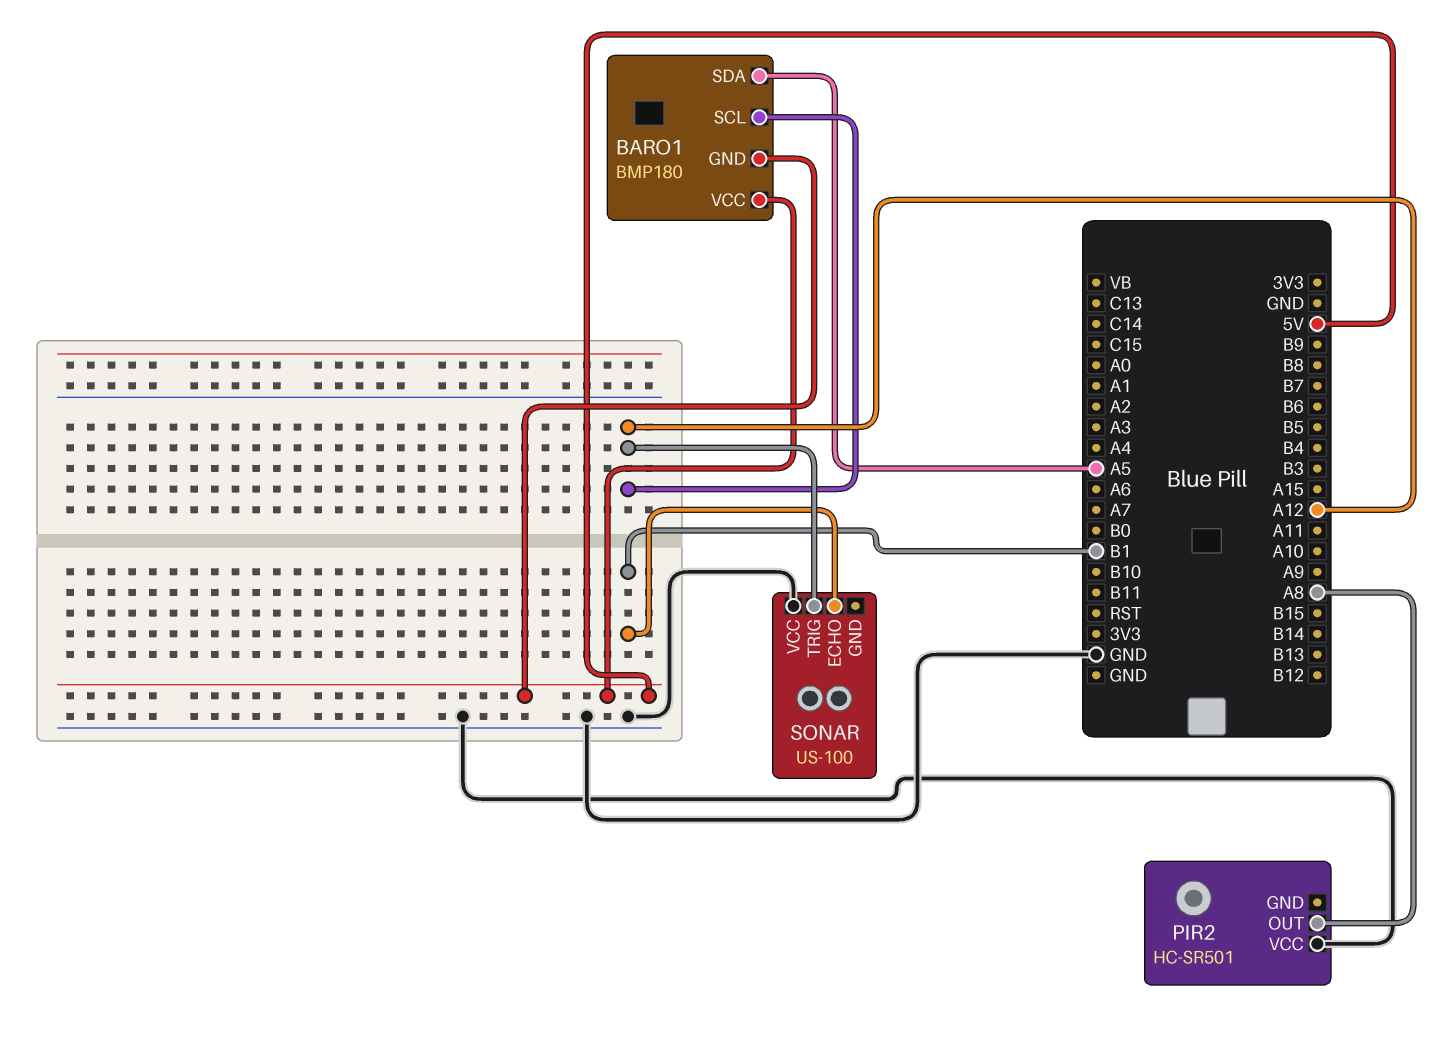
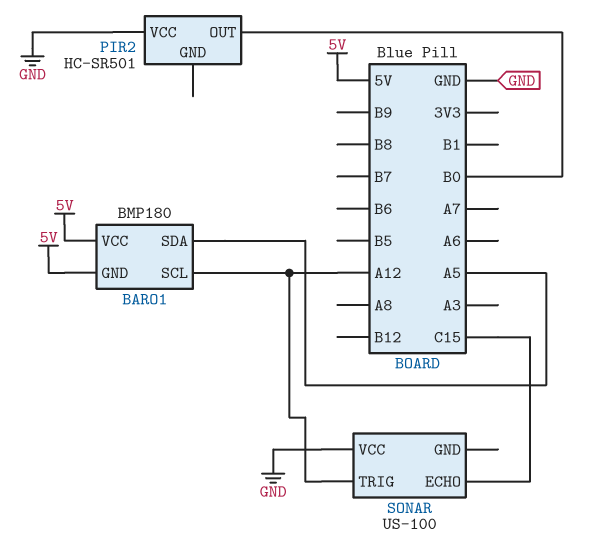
PIR2 pin OUT: A8 -> B0
SONAR pin ECHO: B1 -> C15

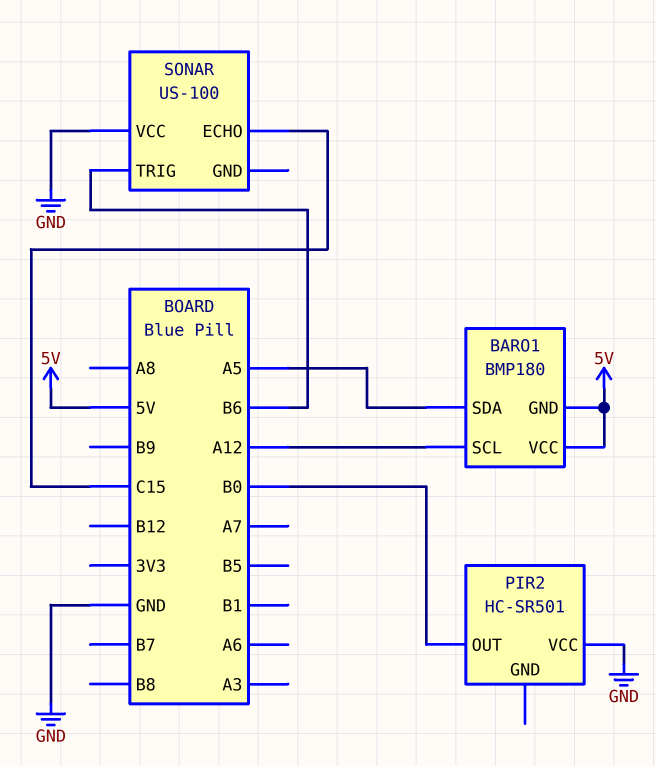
SONAR pin TRIG: A12 -> B6

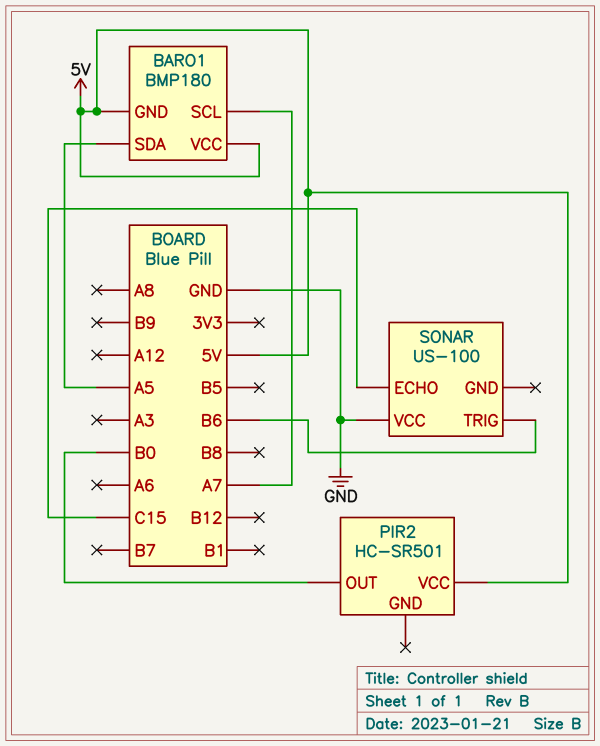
BARO1 pin SCL: A12 -> A7
PIR2 pin VCC: GND -> 5V

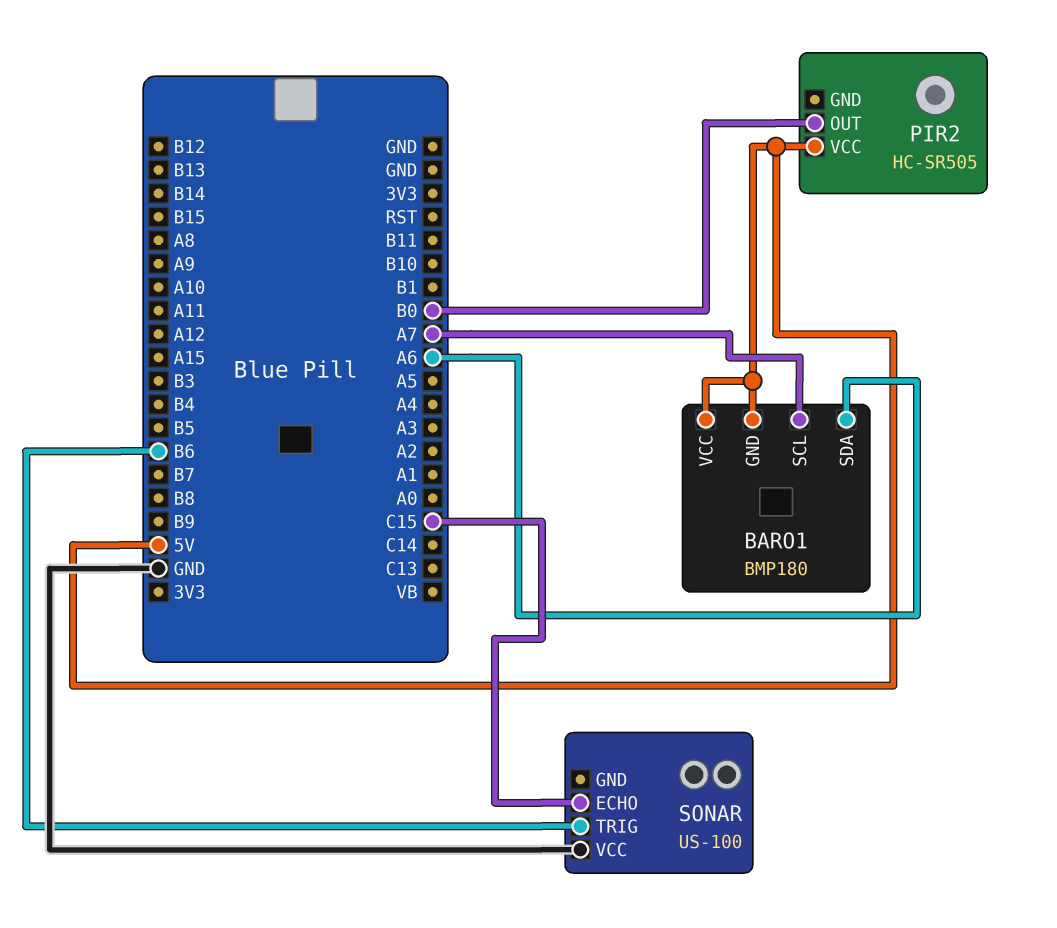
BARO1 pin SDA: A5 -> A6
PIR2: HC-SR501 -> HC-SR505

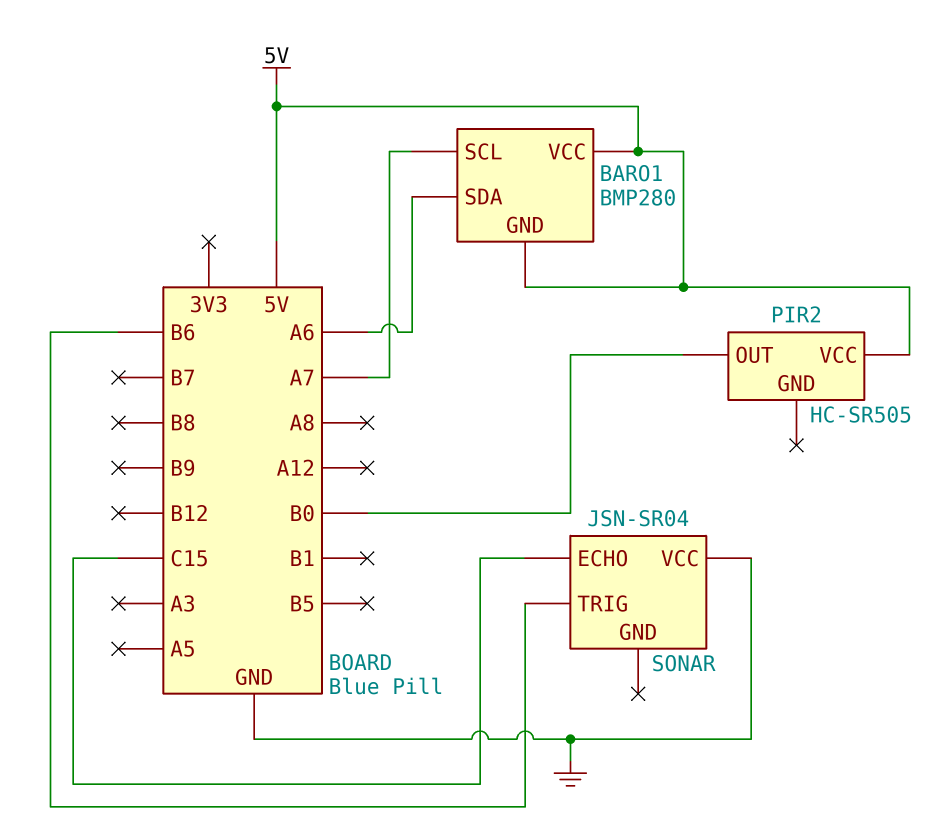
BARO1: BMP180 -> BMP280
SONAR: US-100 -> JSN-SR04

